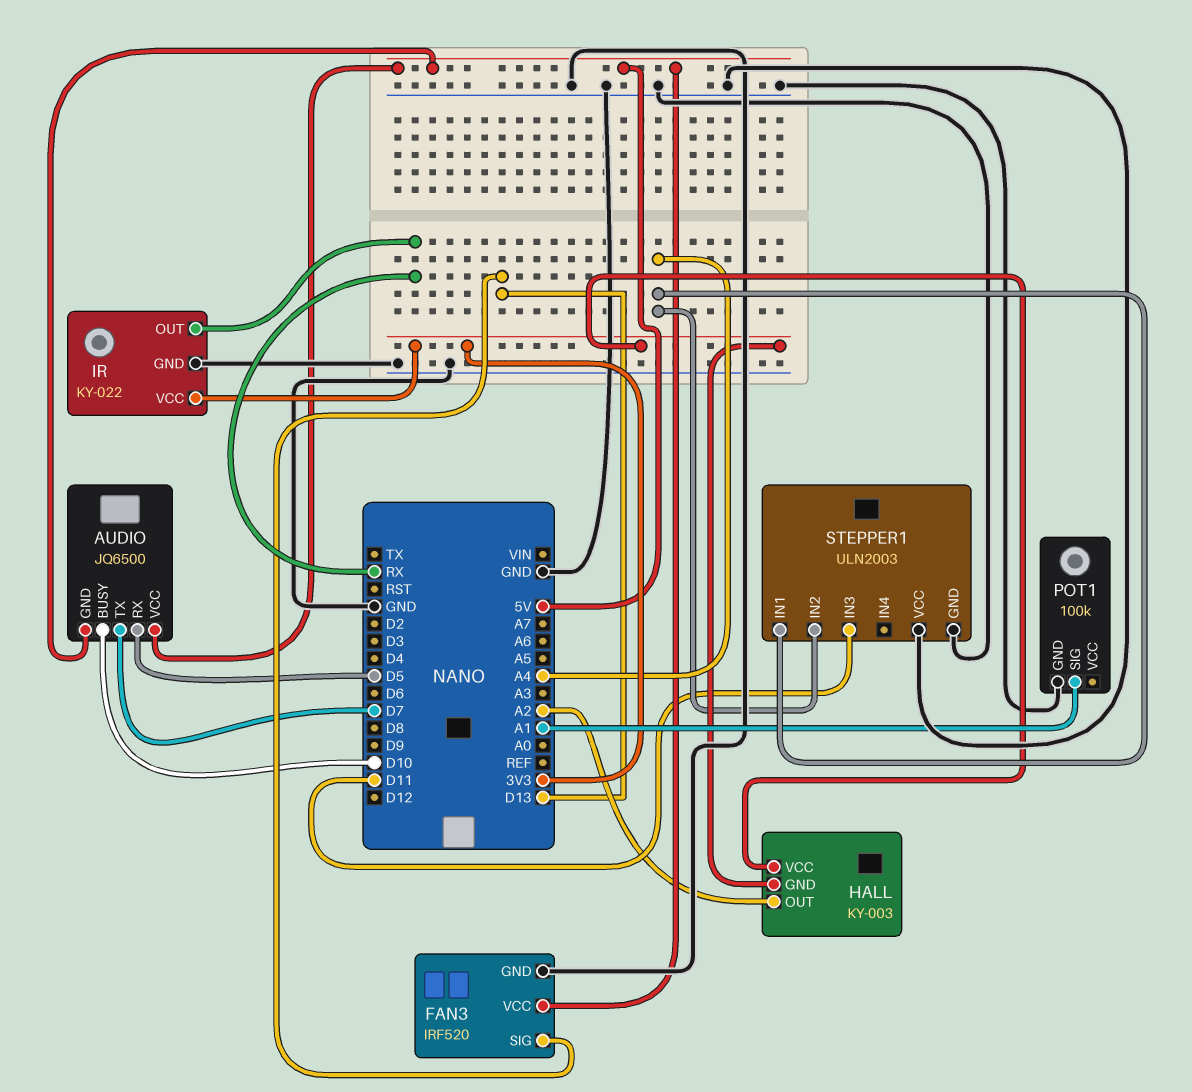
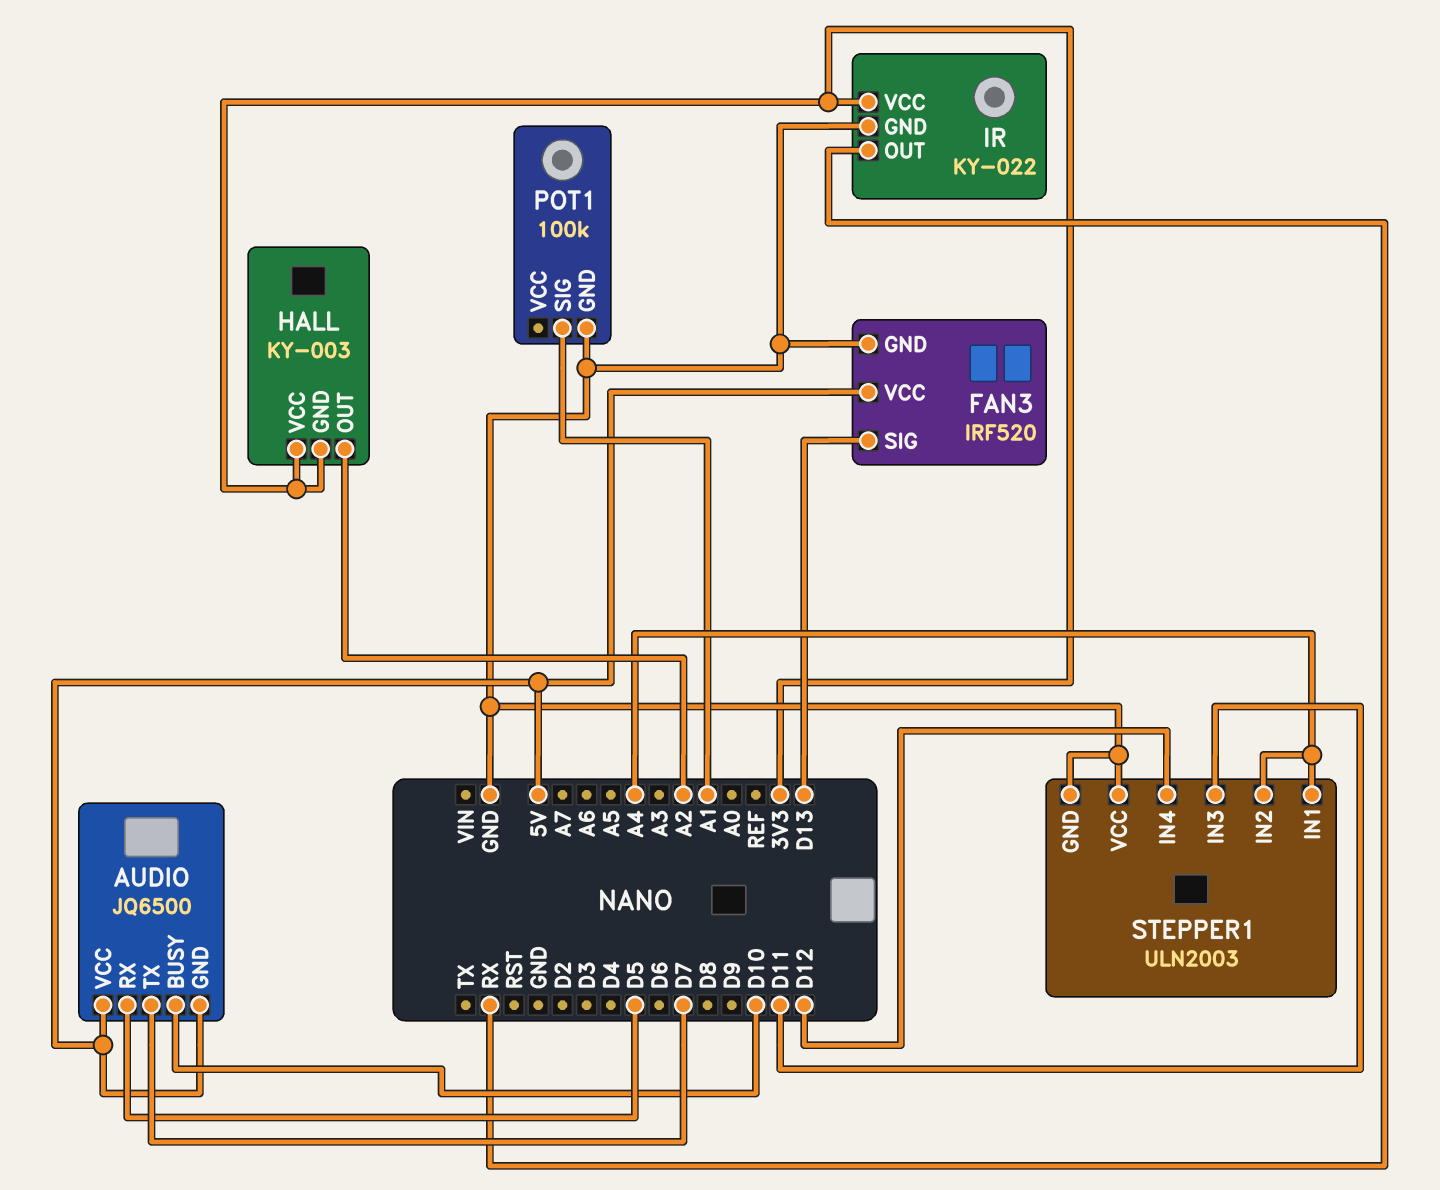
STEPPER1 pin IN4: none -> D12

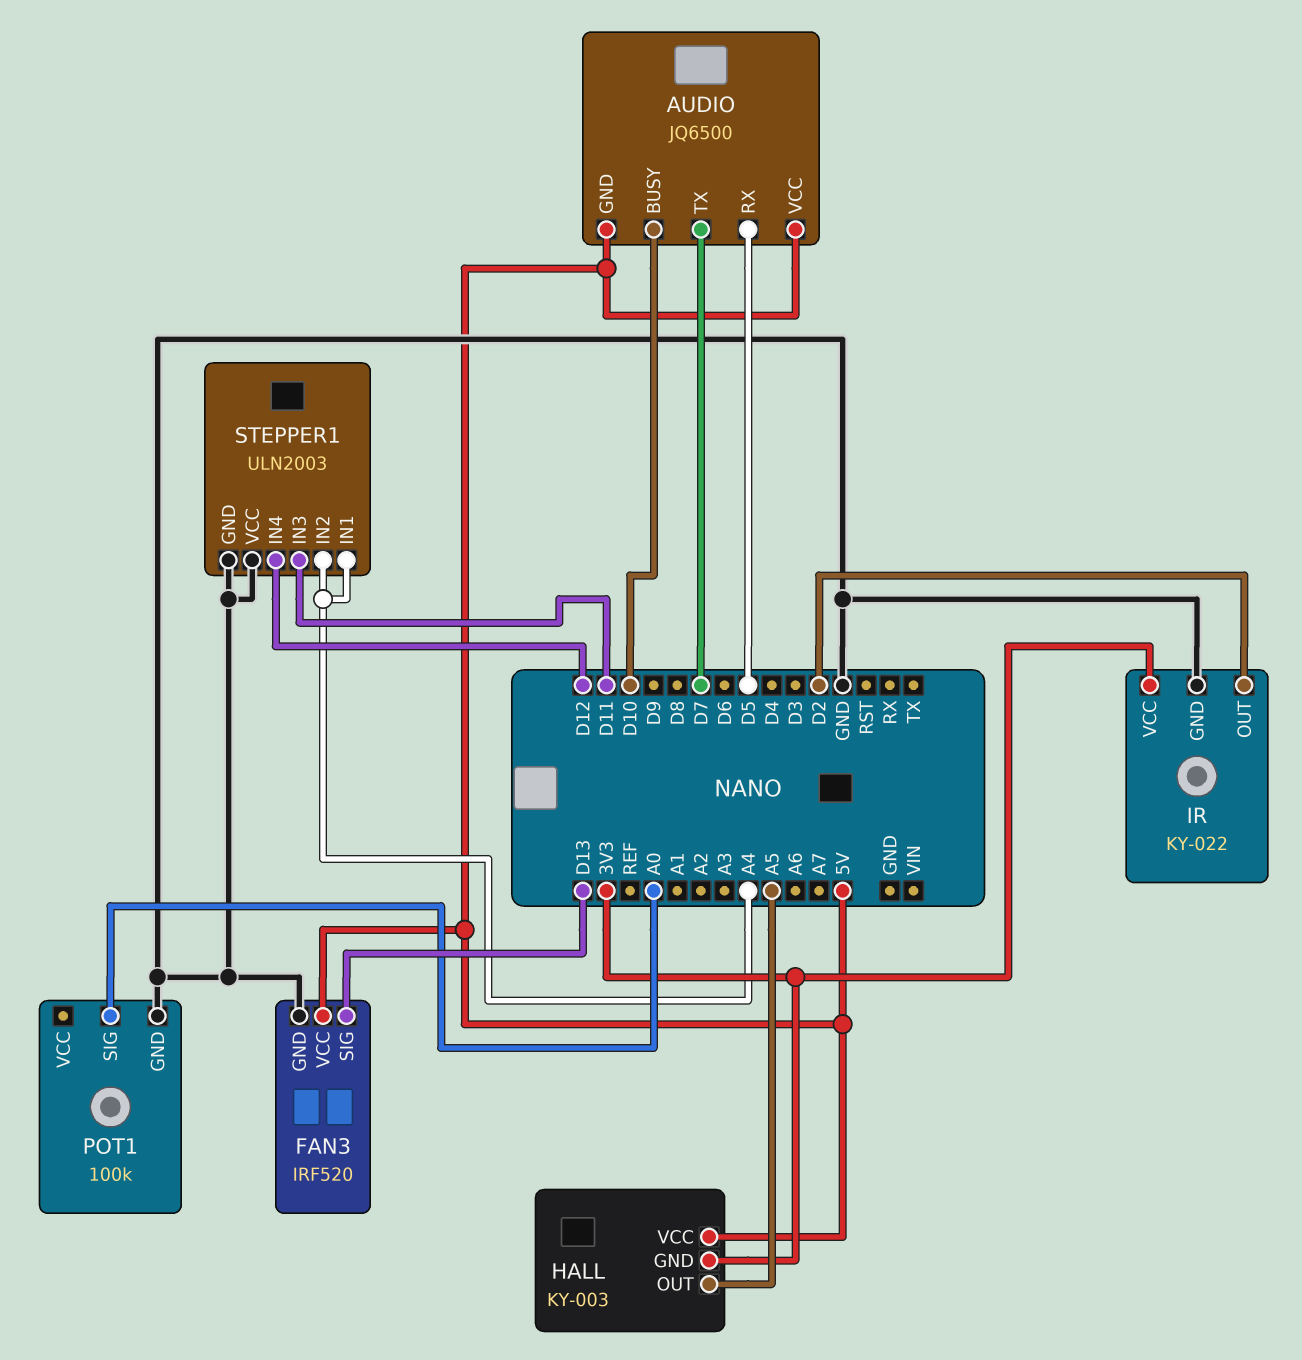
HALL pin OUT: A2 -> A5
HALL pin VCC: 3V3 -> 5V
IR pin OUT: RX -> D2
POT1 pin SIG: A1 -> A0

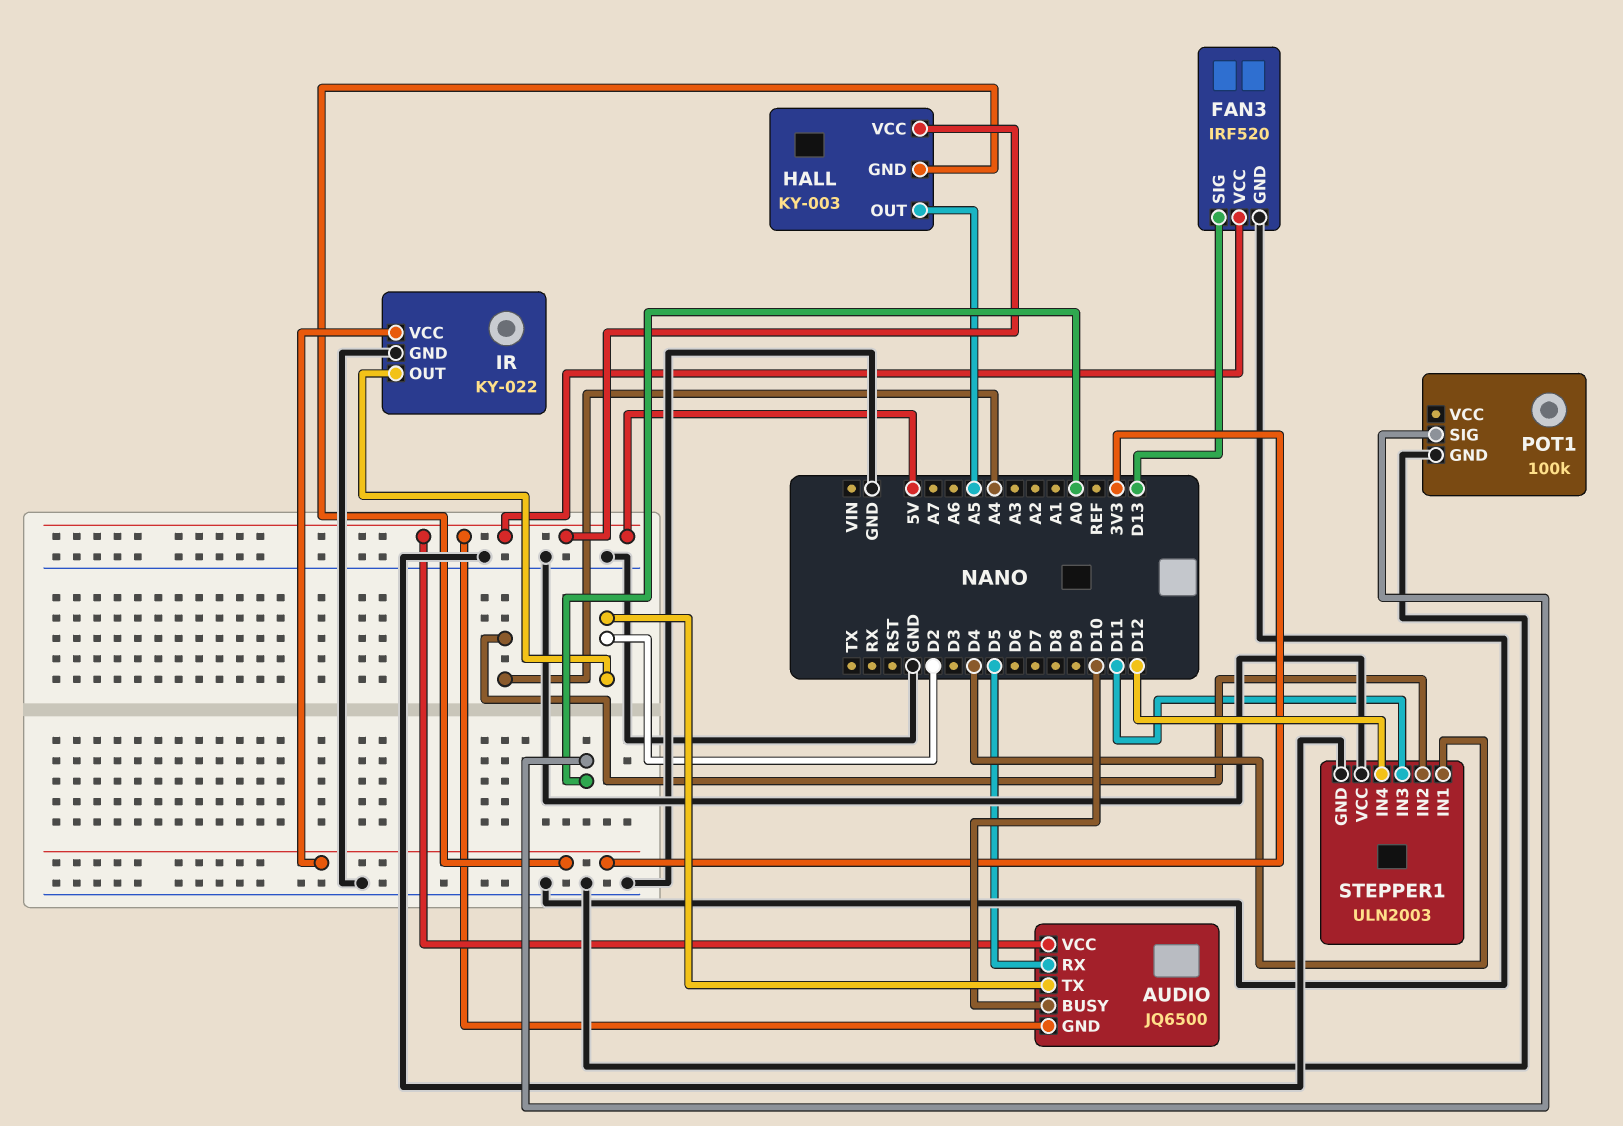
AUDIO pin TX: D7 -> D2
STEPPER1 pin IN1: A4 -> D4

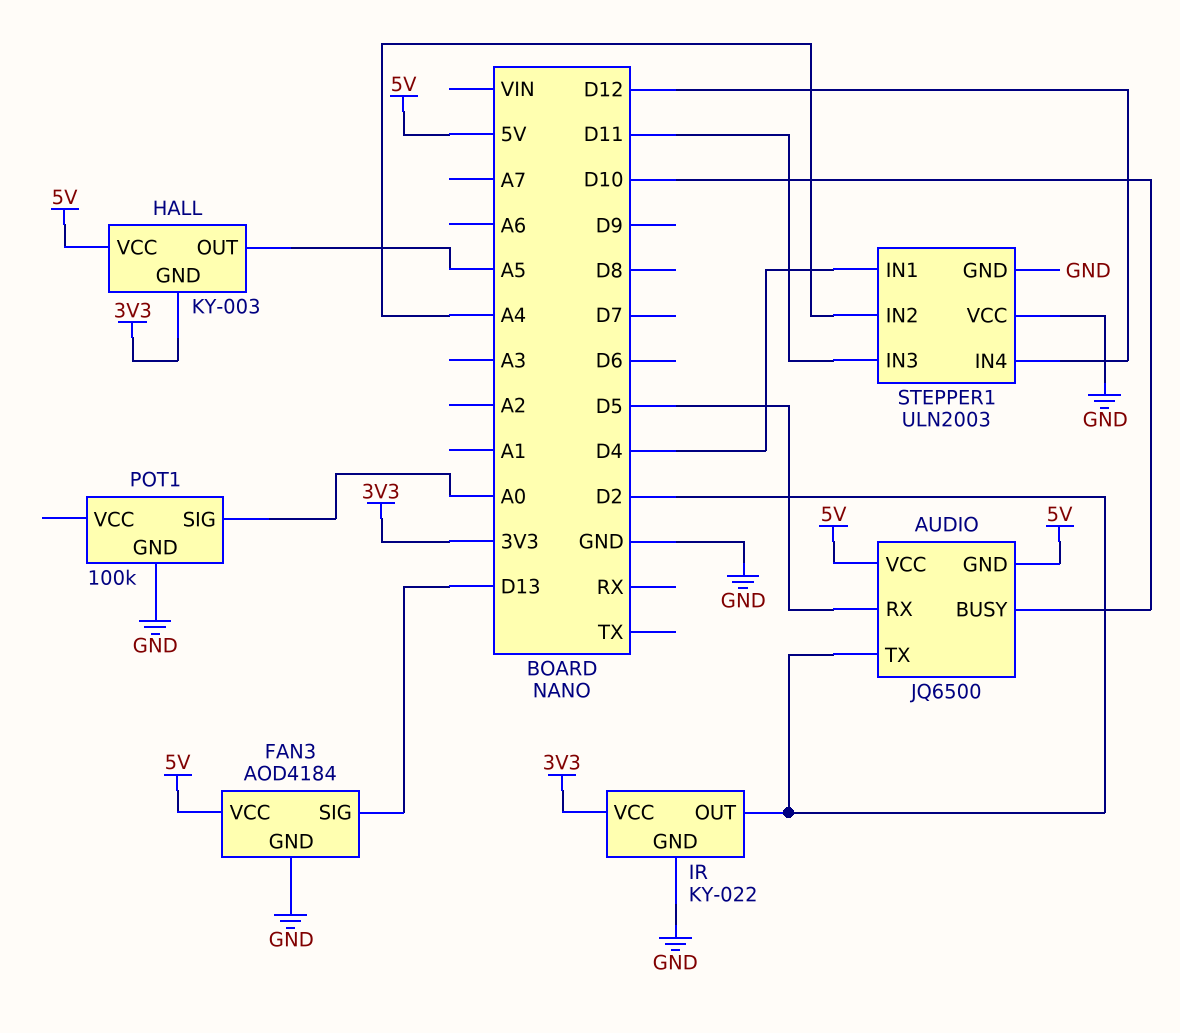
FAN3: IRF520 -> AOD4184

